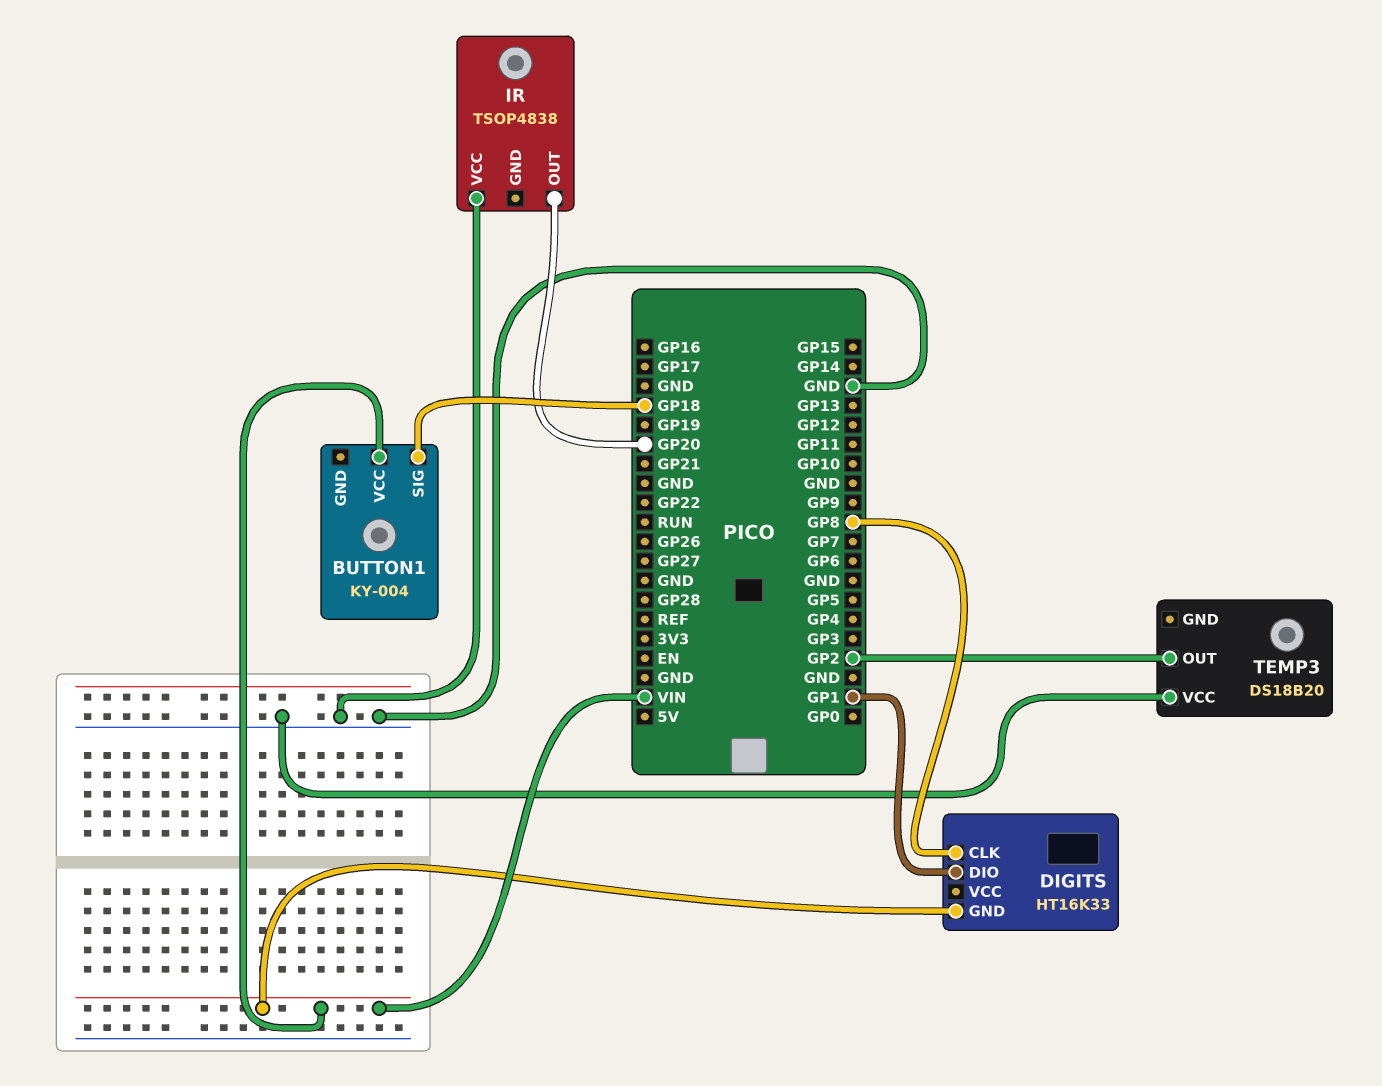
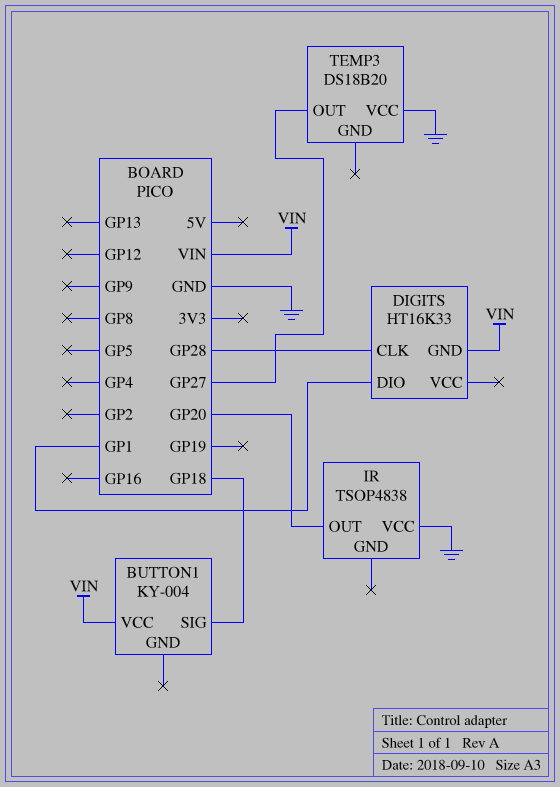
DIGITS pin CLK: GP8 -> GP28
TEMP3 pin OUT: GP2 -> GP27

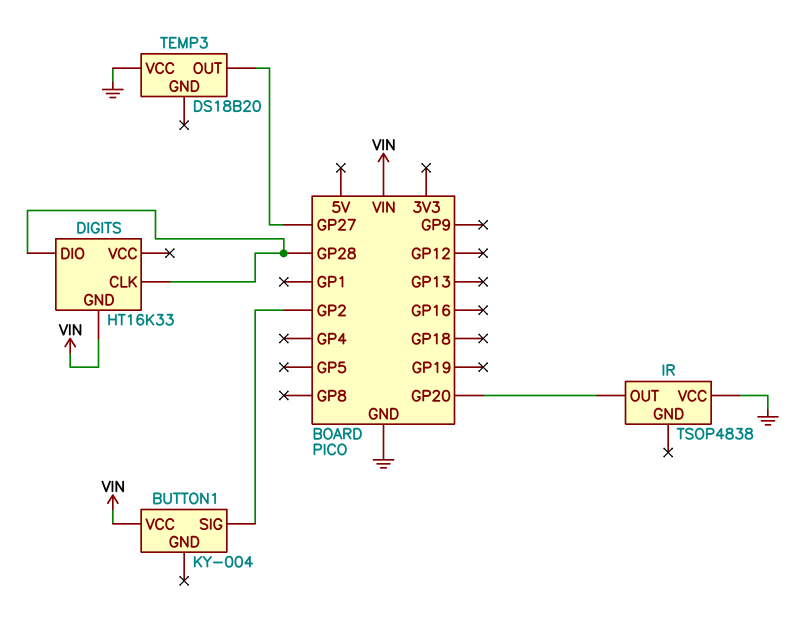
BUTTON1 pin SIG: GP18 -> GP2
DIGITS pin DIO: GP1 -> GP28

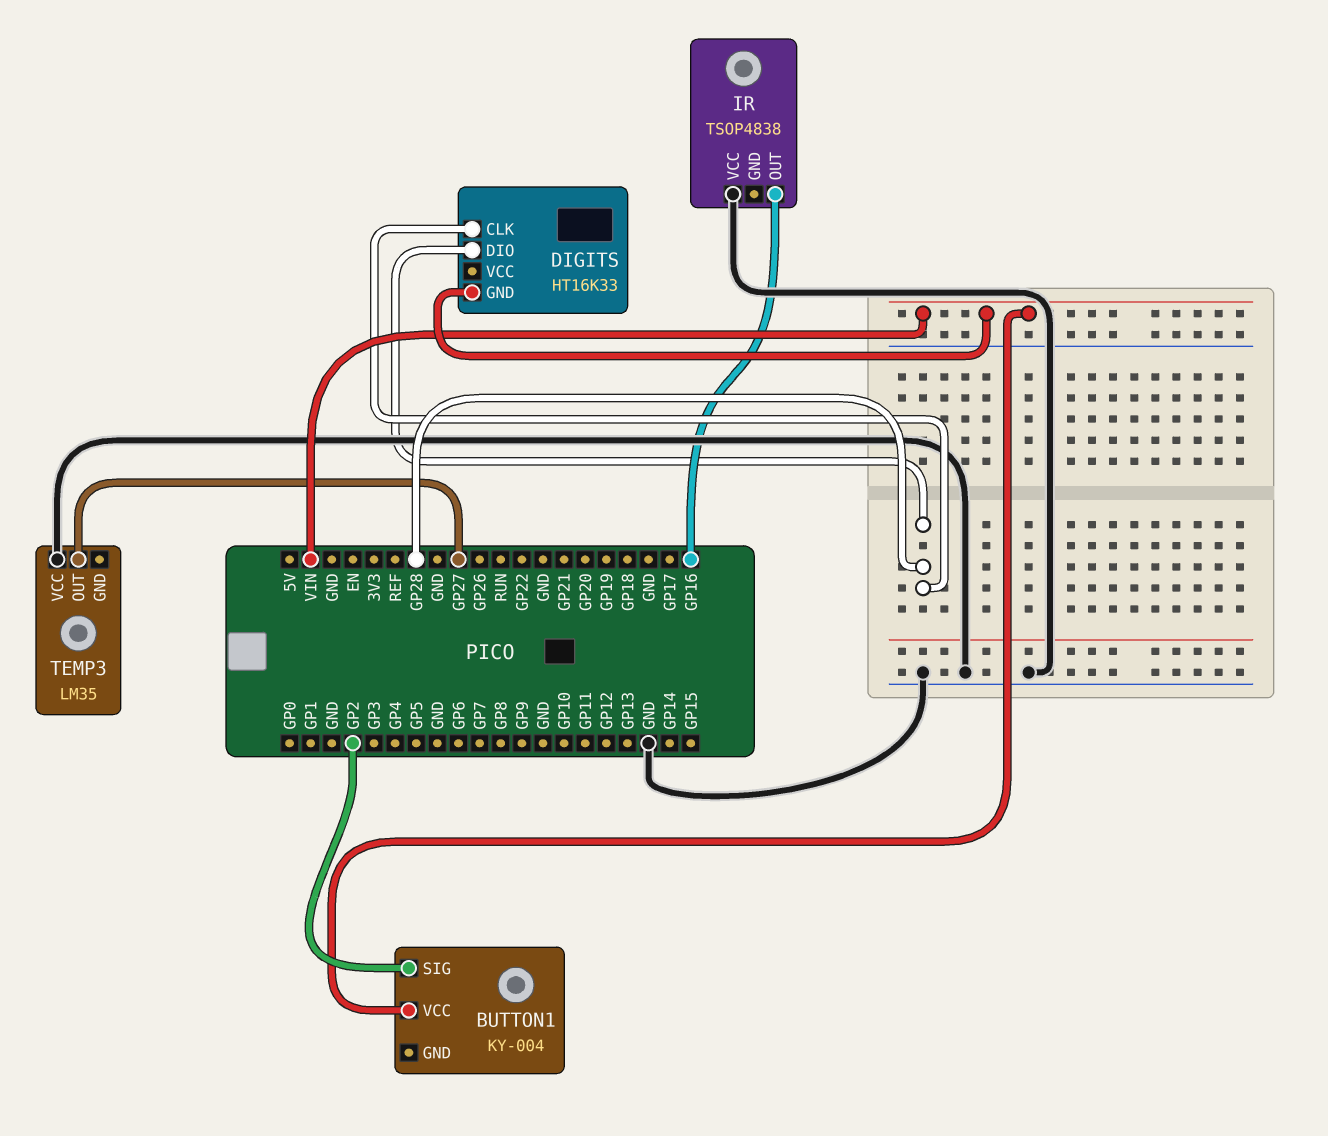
IR pin OUT: GP20 -> GP16
TEMP3: DS18B20 -> LM35

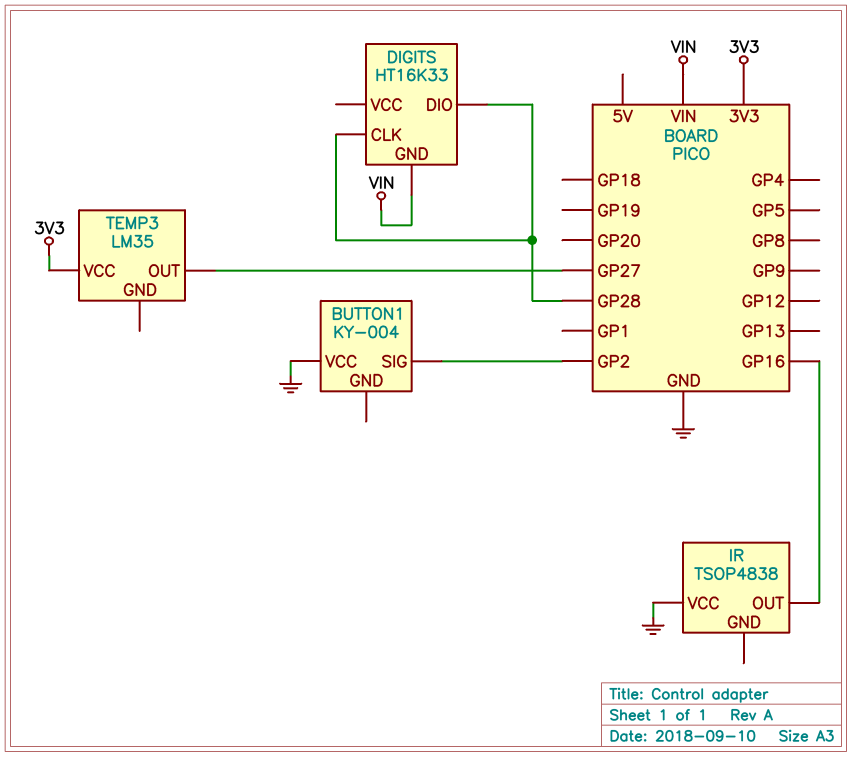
BUTTON1 pin VCC: VIN -> GND
TEMP3 pin VCC: GND -> 3V3

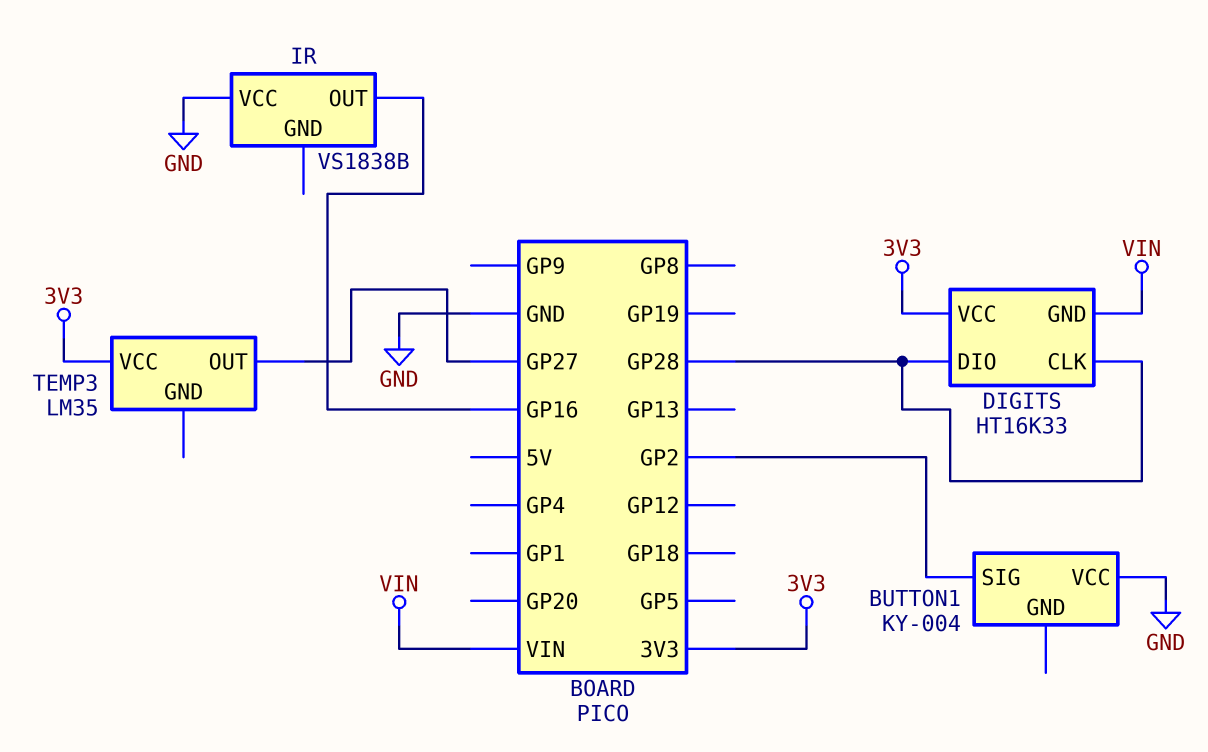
DIGITS pin VCC: none -> 3V3
IR: TSOP4838 -> VS1838B

